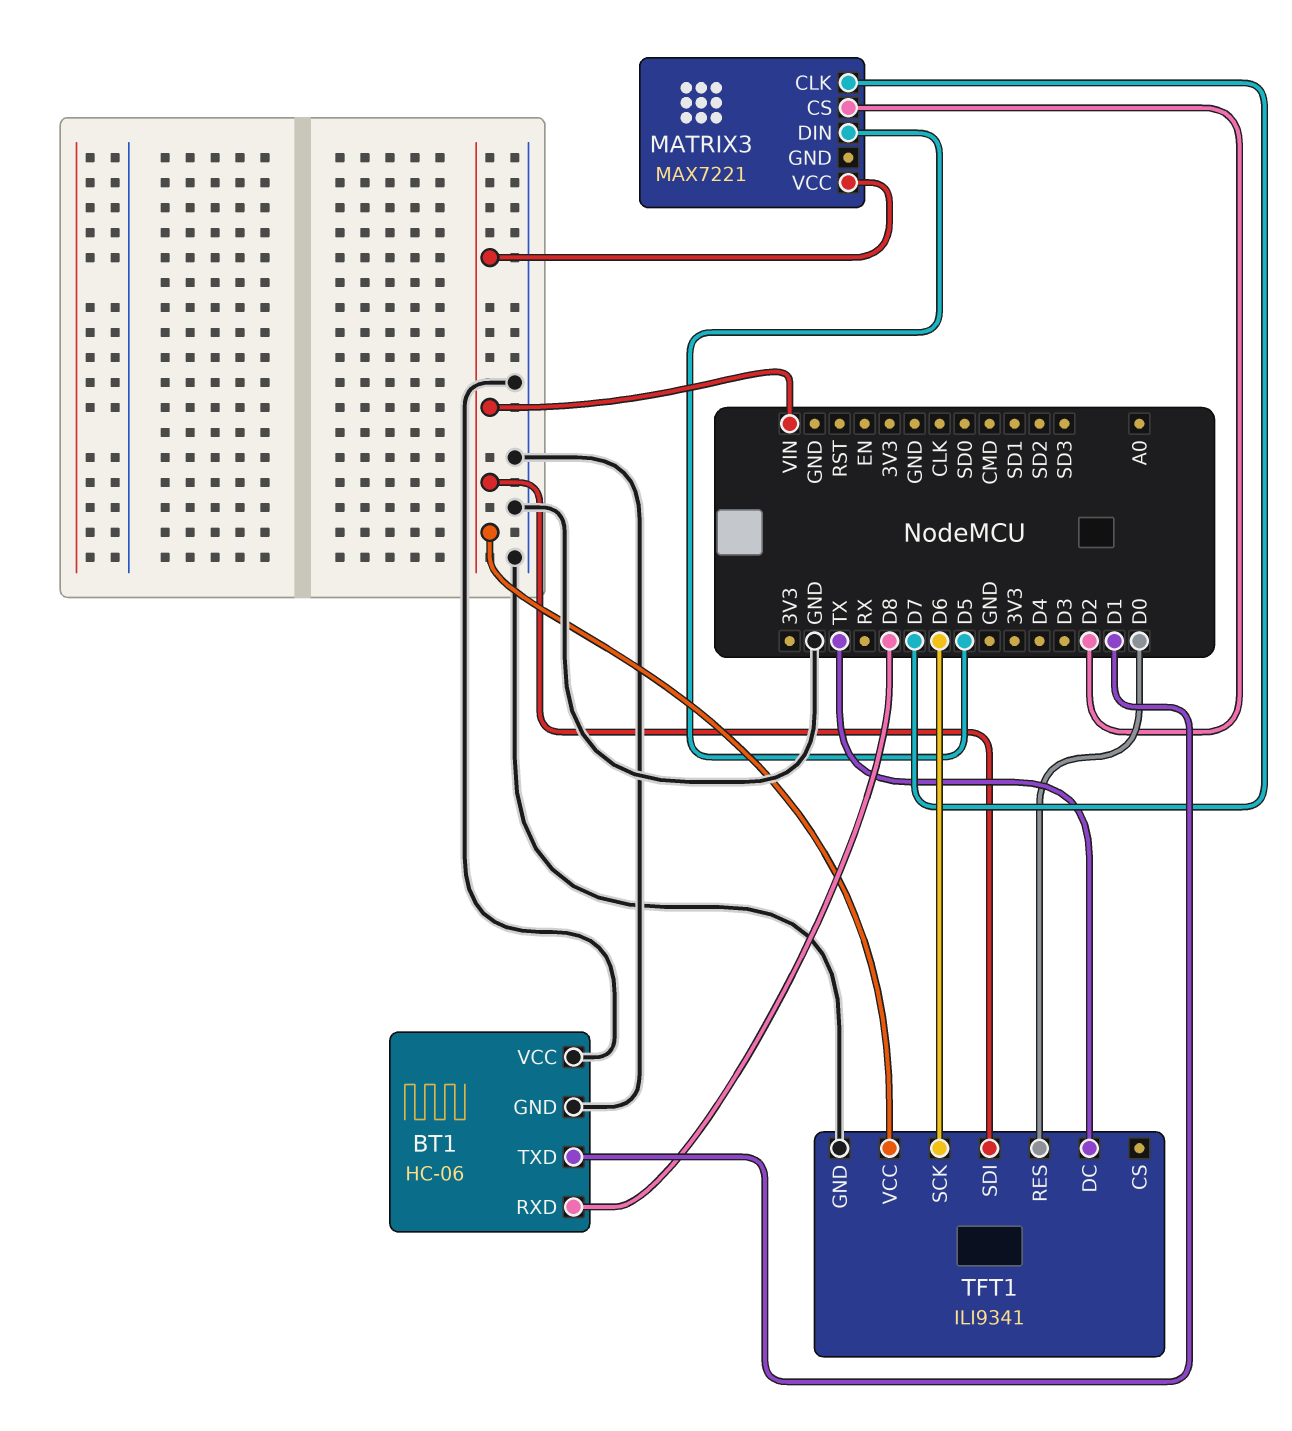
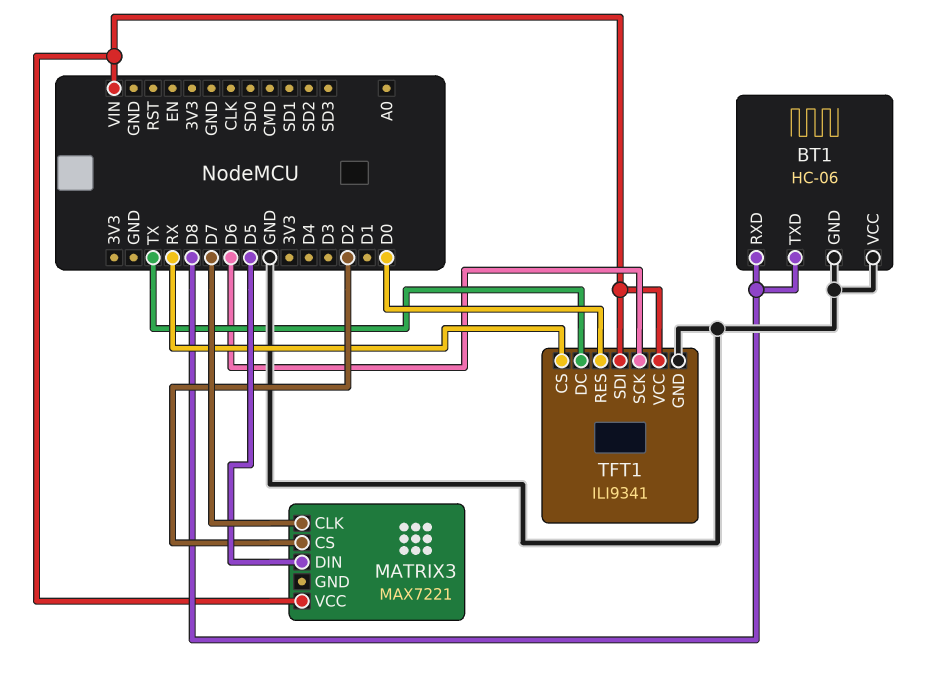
BT1 pin TXD: D1 -> D8
TFT1 pin CS: none -> RX

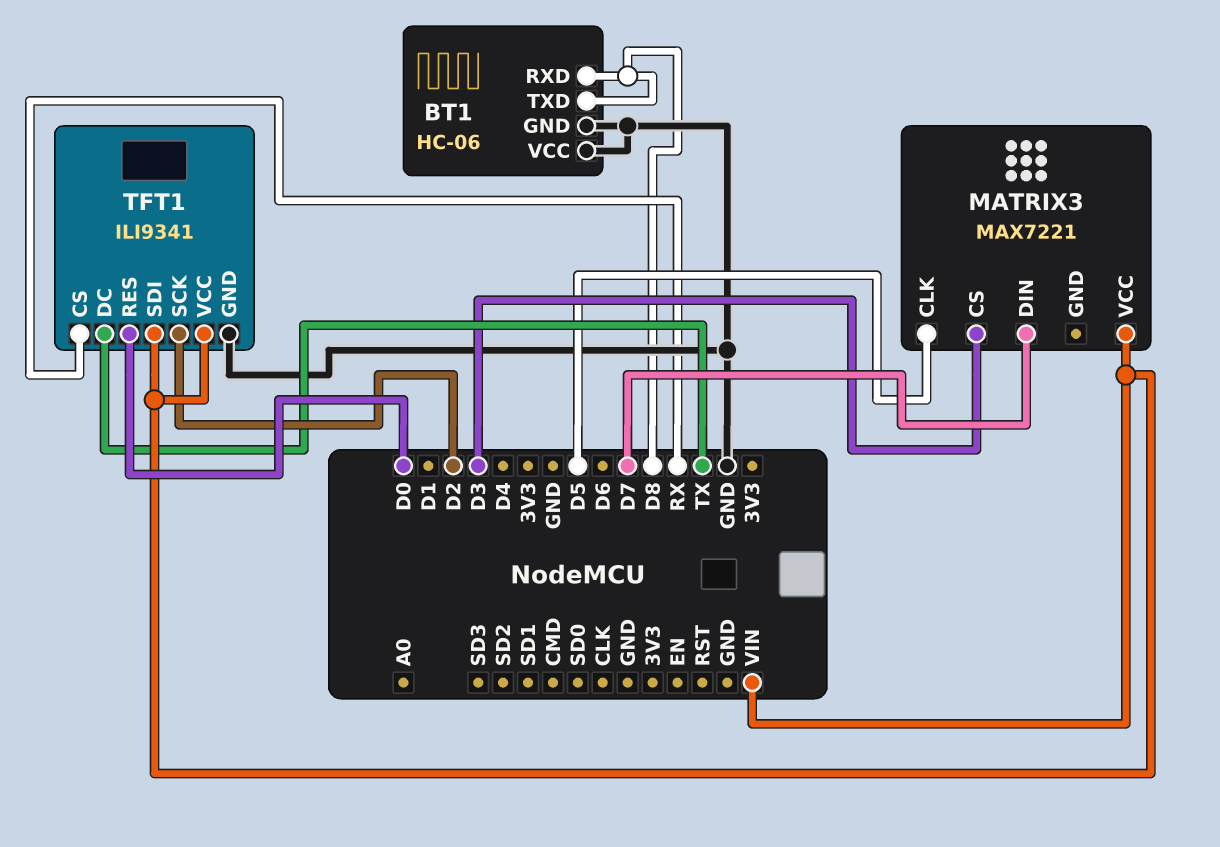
MATRIX3 pin CLK: D7 -> D5
MATRIX3 pin CS: D2 -> D3
MATRIX3 pin DIN: D5 -> D7
TFT1 pin SCK: D6 -> D2

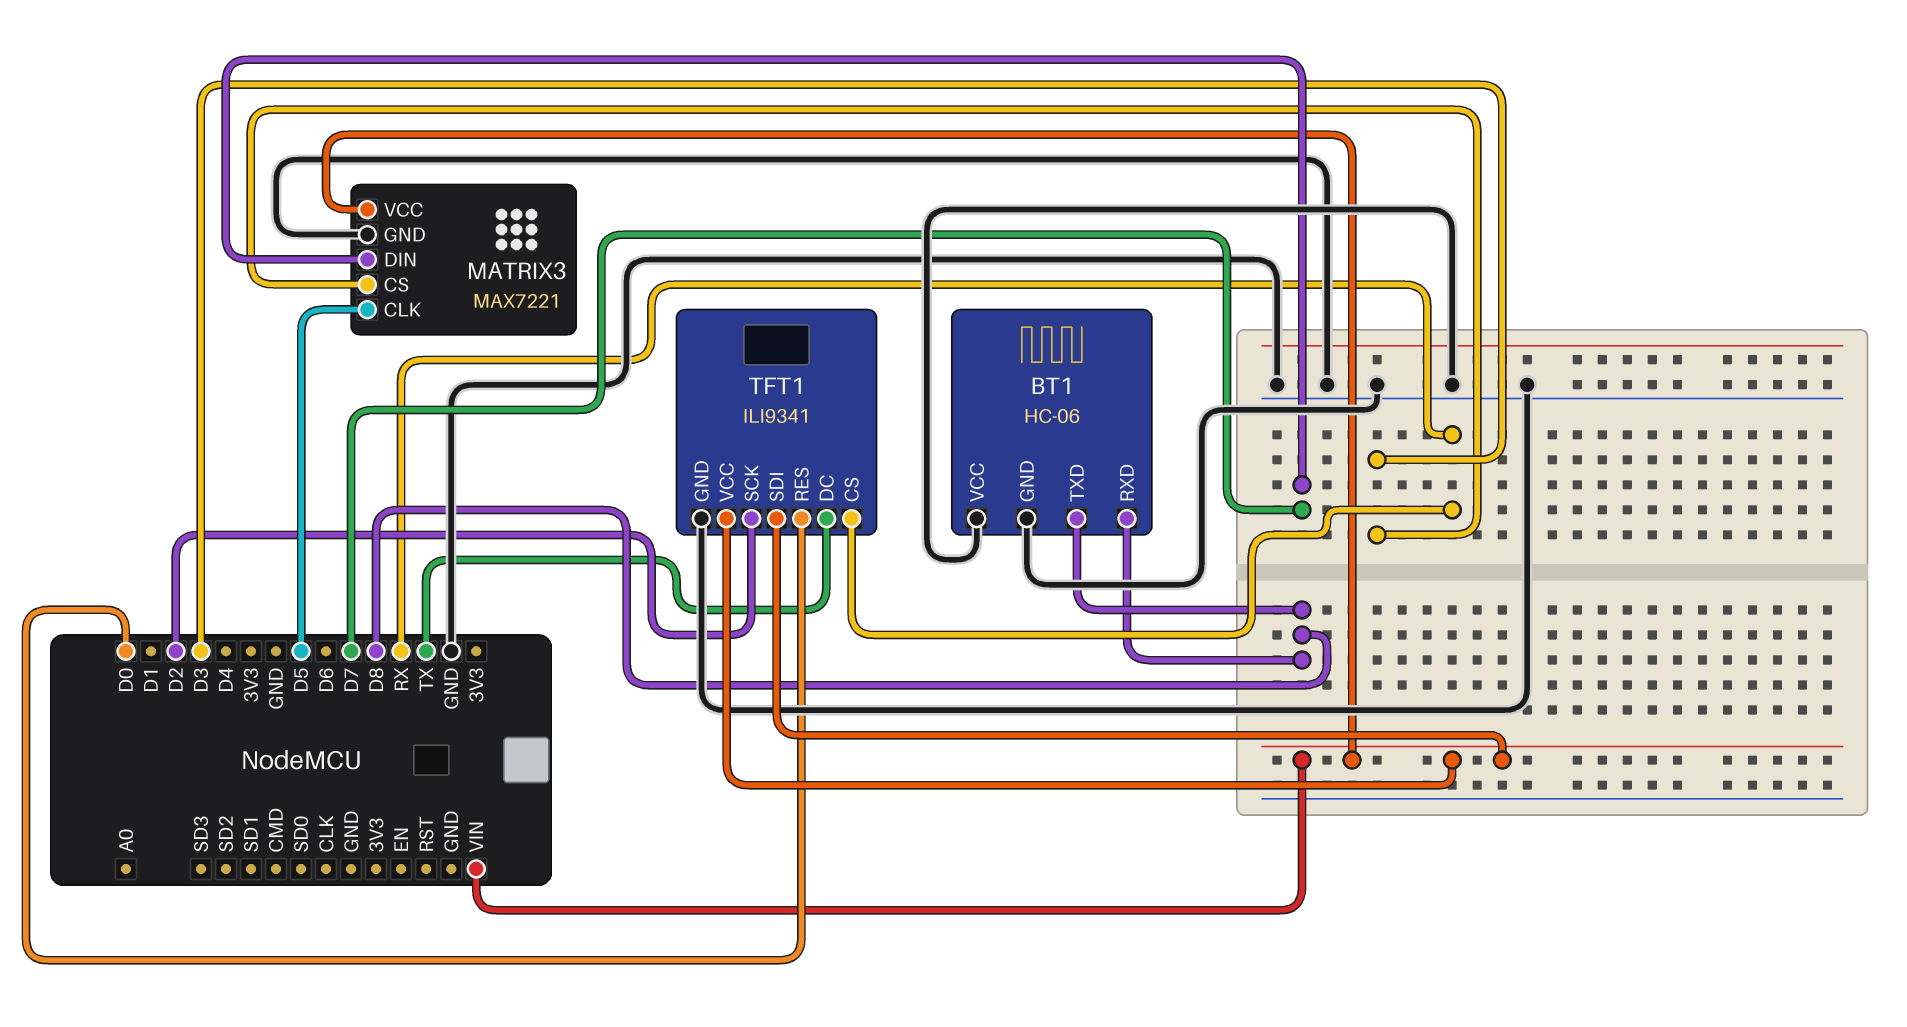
MATRIX3 pin GND: none -> GND

